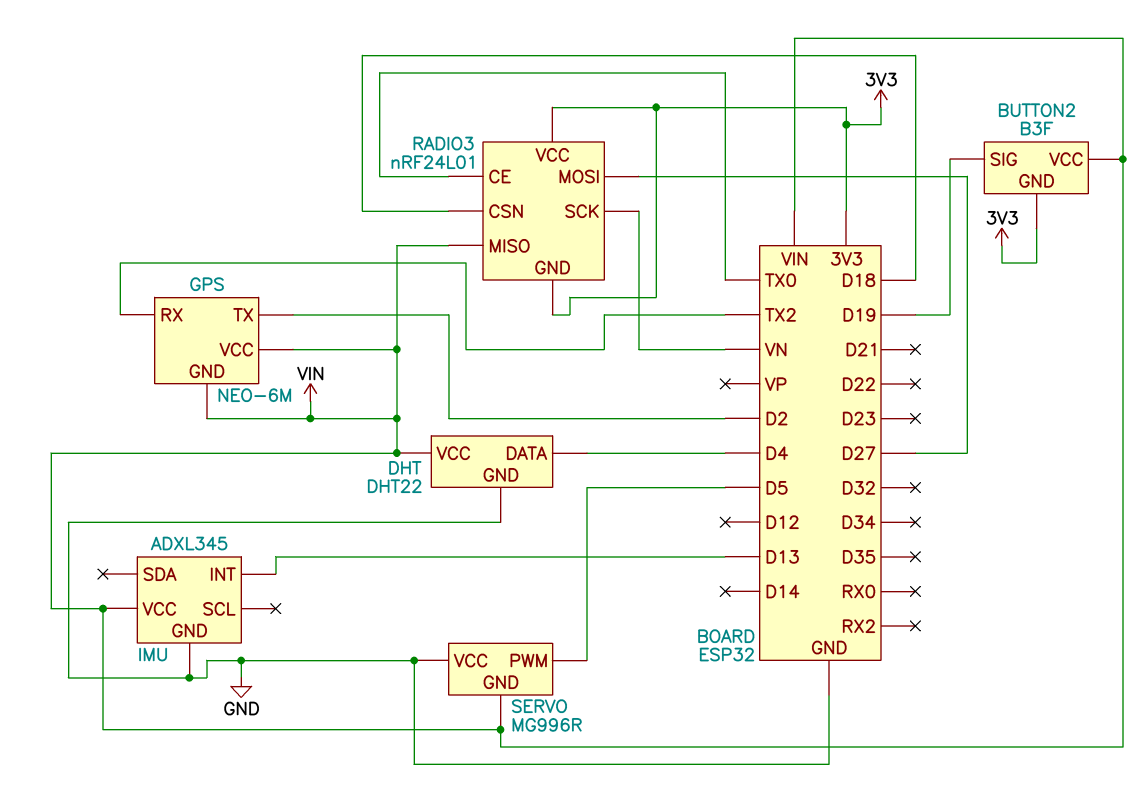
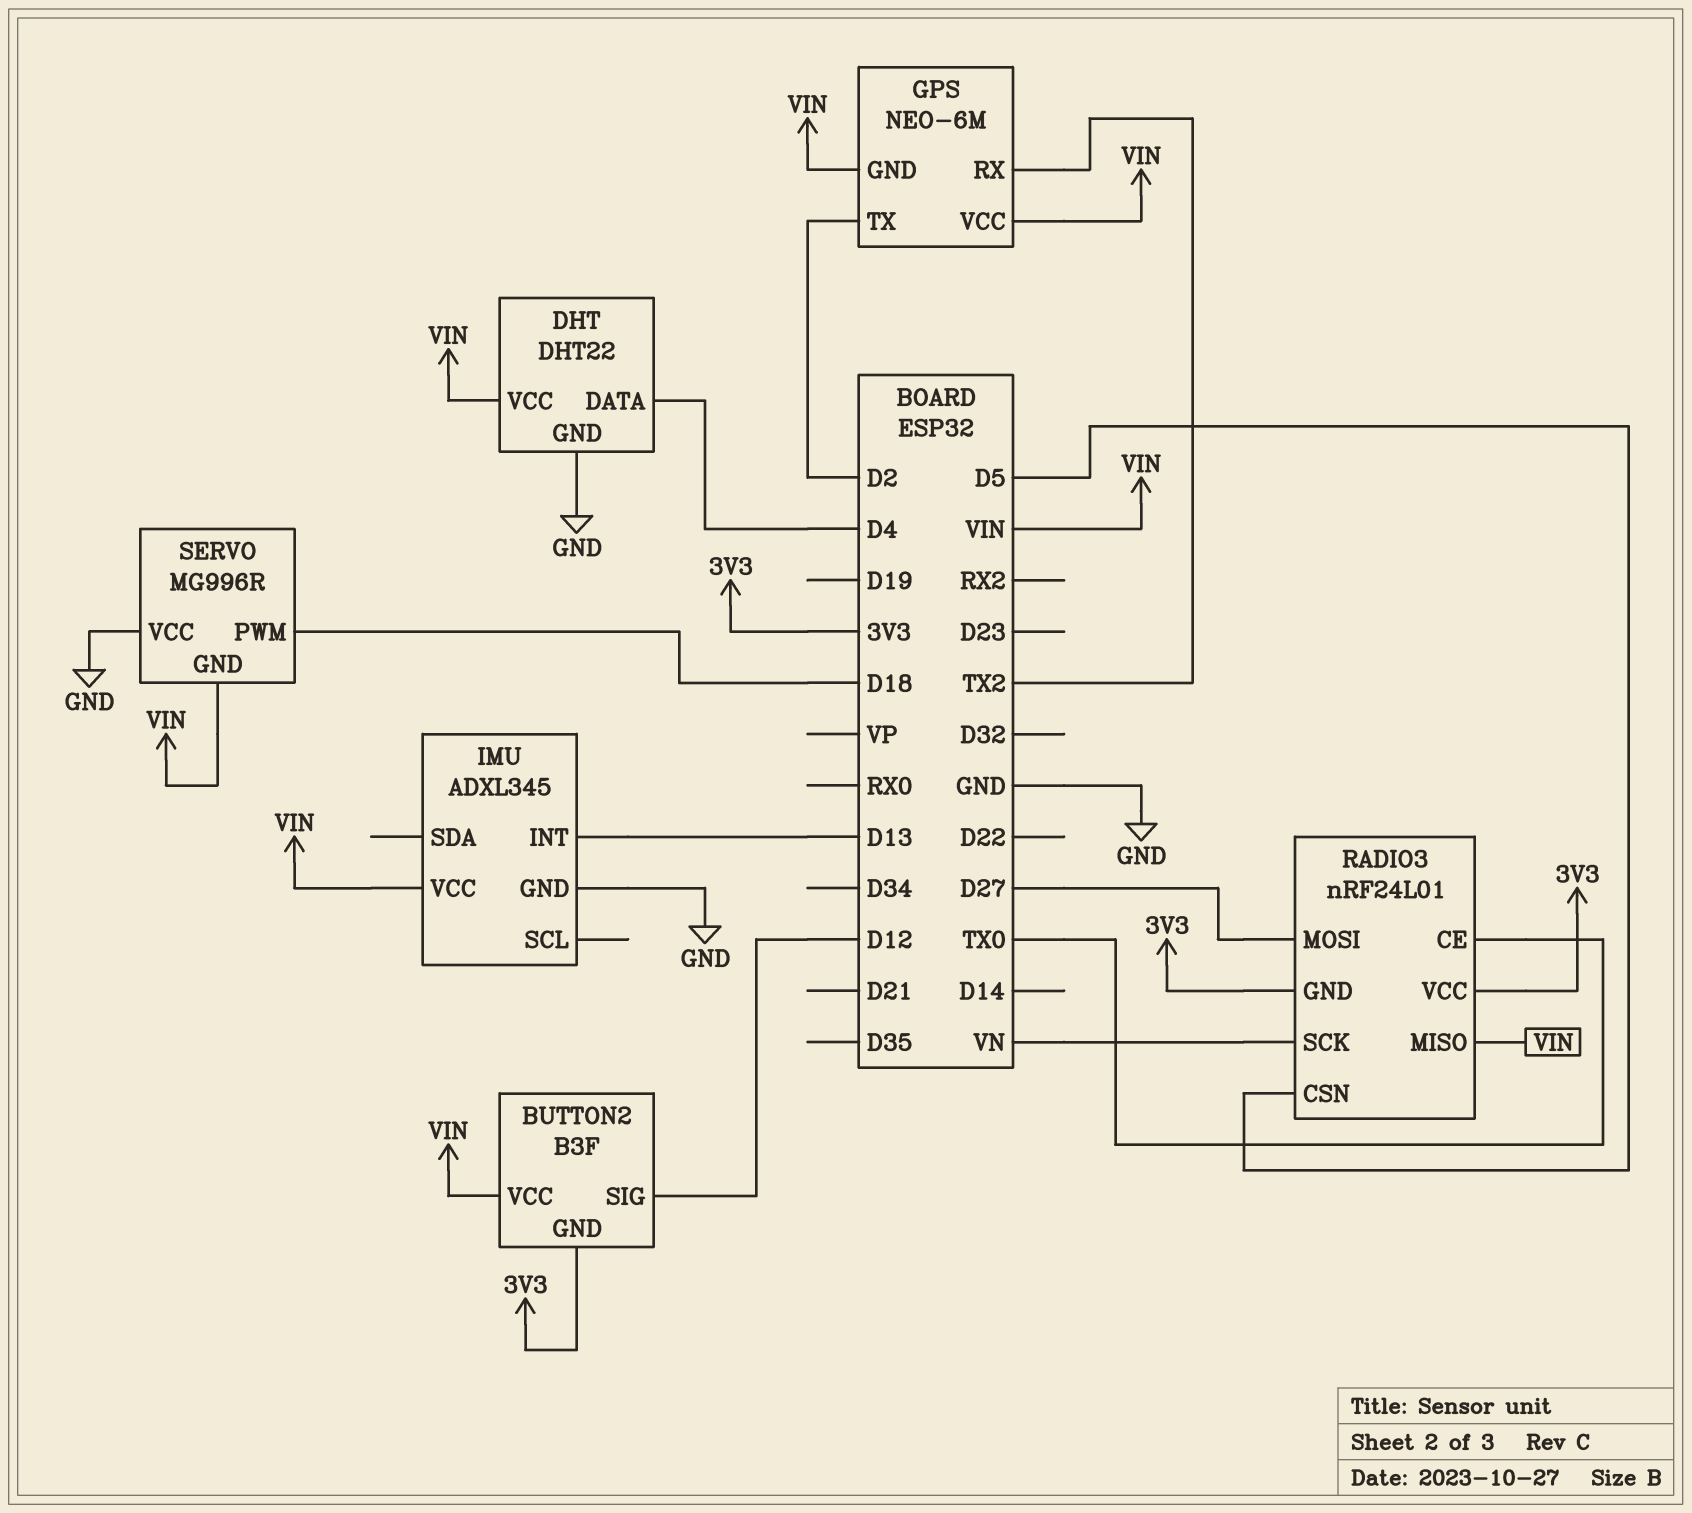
BUTTON2 pin SIG: D19 -> D12
RADIO3 pin CSN: D18 -> D5
SERVO pin PWM: D5 -> D18

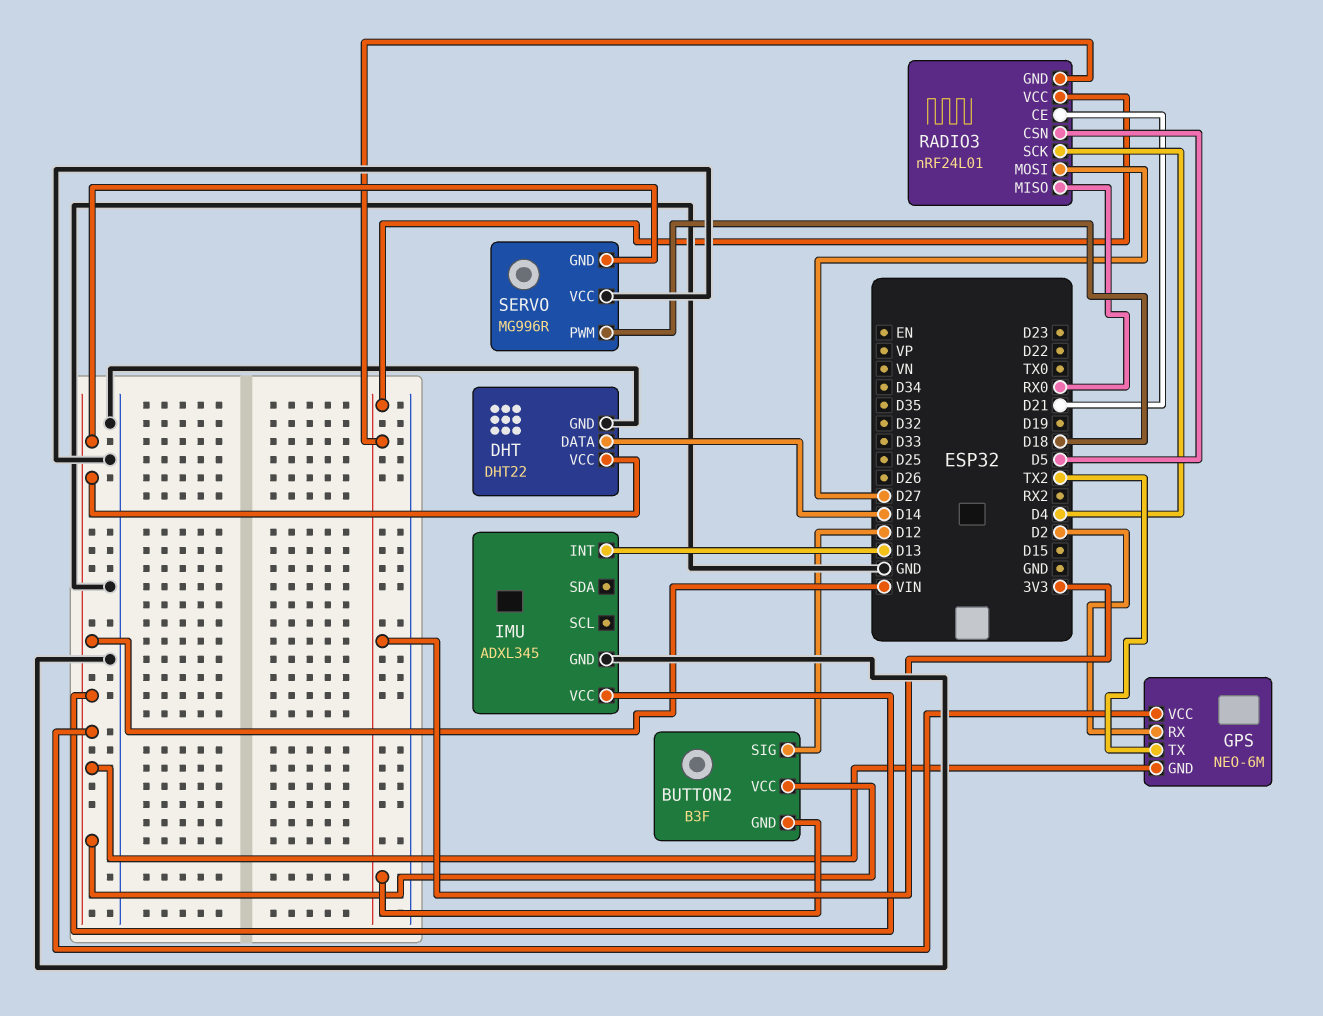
DHT pin DATA: D4 -> D14
GPS pin RX: TX2 -> D2
GPS pin TX: D2 -> TX2
RADIO3 pin CE: TX0 -> D21
RADIO3 pin MISO: VIN -> RX0
RADIO3 pin SCK: VN -> D4

